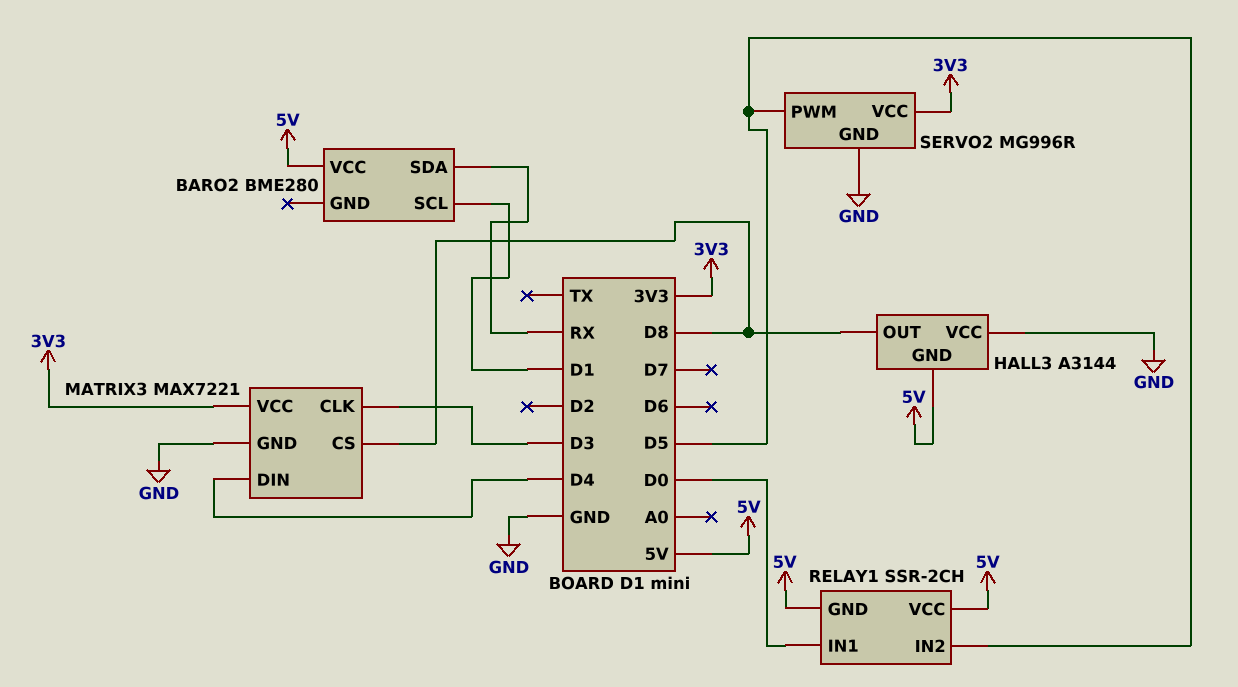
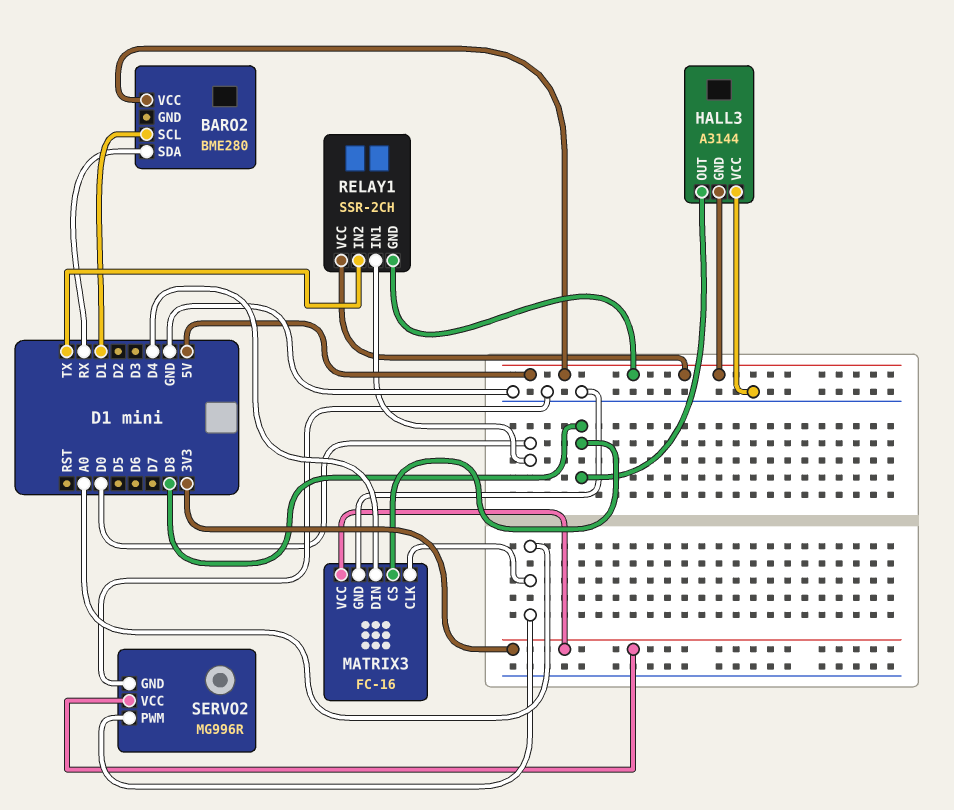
MATRIX3: MAX7221 -> FC-16
MATRIX3 pin CLK: D3 -> A0
RELAY1 pin IN2: D5 -> TX
SERVO2 pin PWM: D5 -> A0

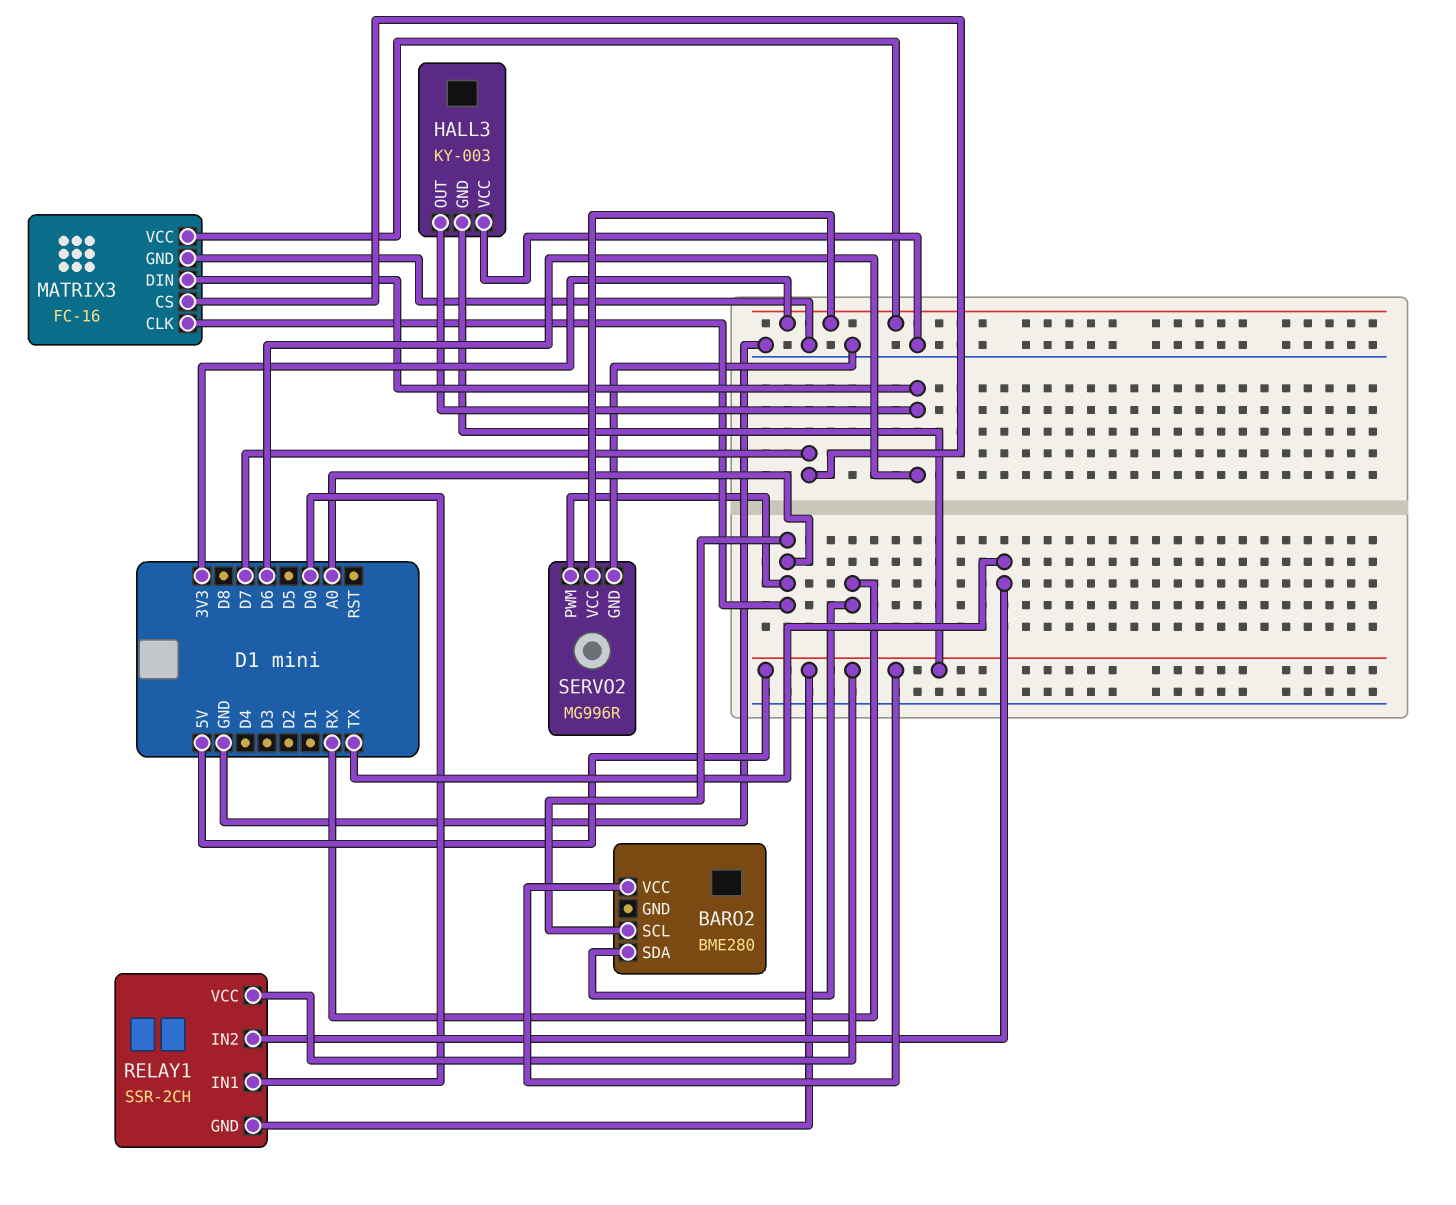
BARO2 pin SCL: D1 -> A0
HALL3: A3144 -> KY-003
HALL3 pin OUT: D8 -> D6
MATRIX3 pin CS: D8 -> D7
MATRIX3 pin DIN: D4 -> D6

